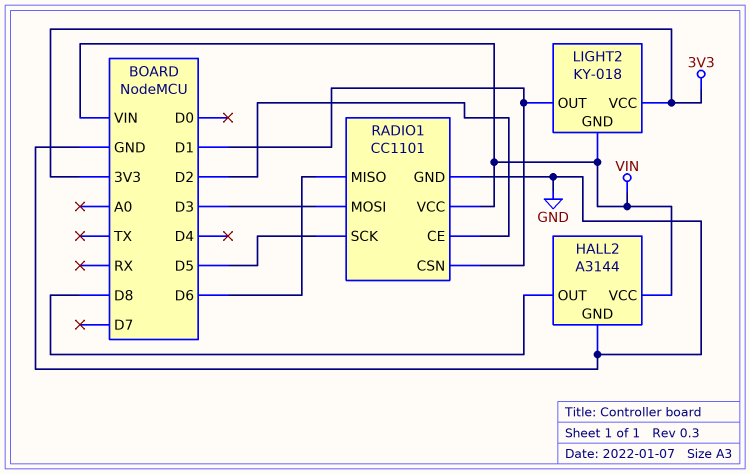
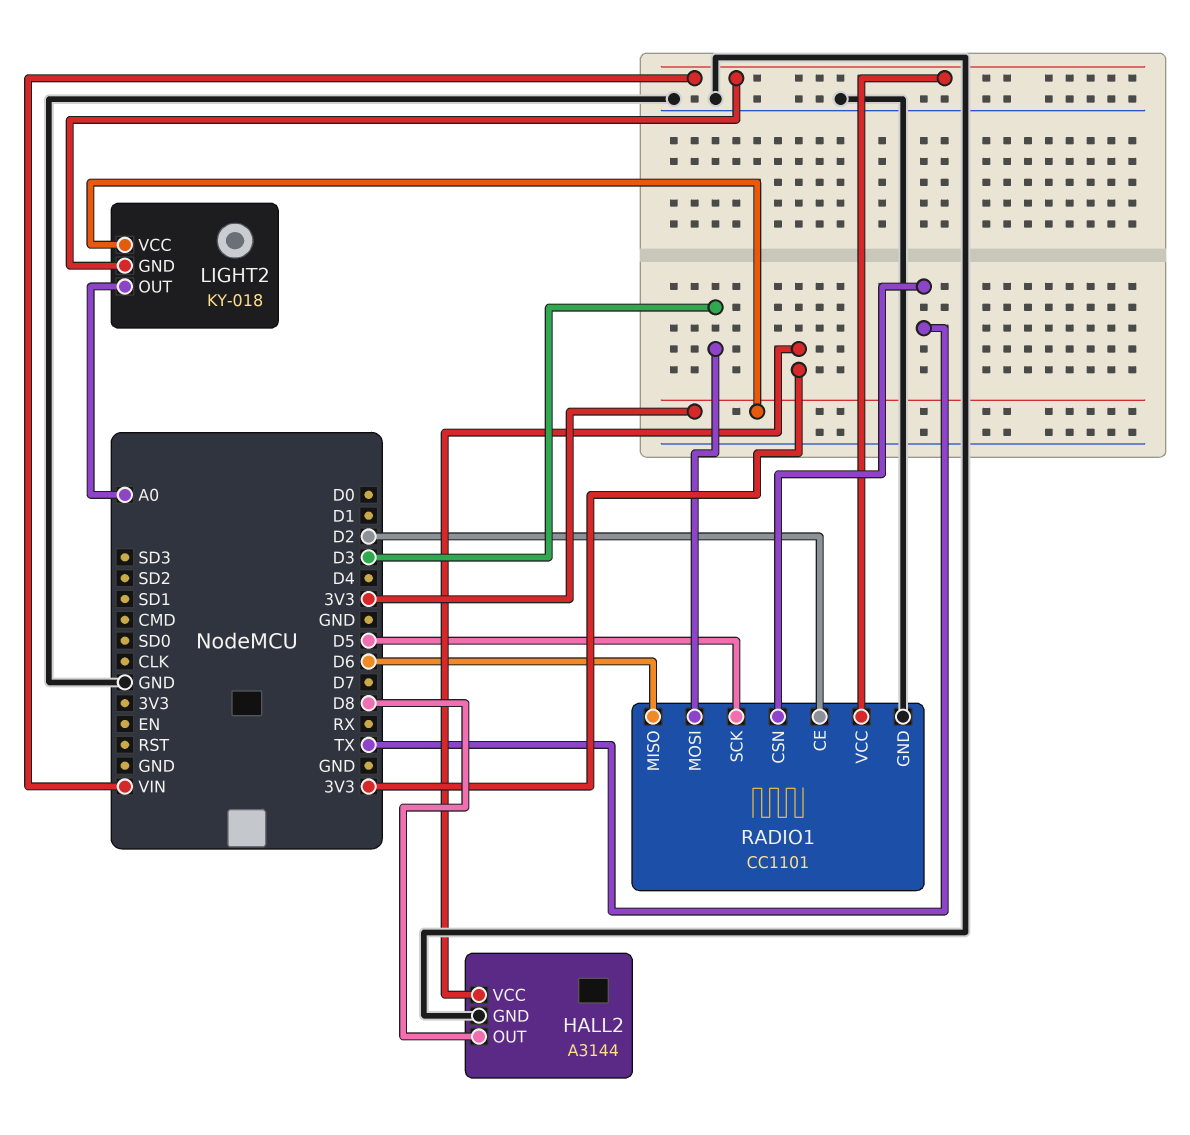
HALL2 pin VCC: VIN -> 3V3
LIGHT2 pin OUT: D1 -> A0
RADIO1 pin CSN: D1 -> TX

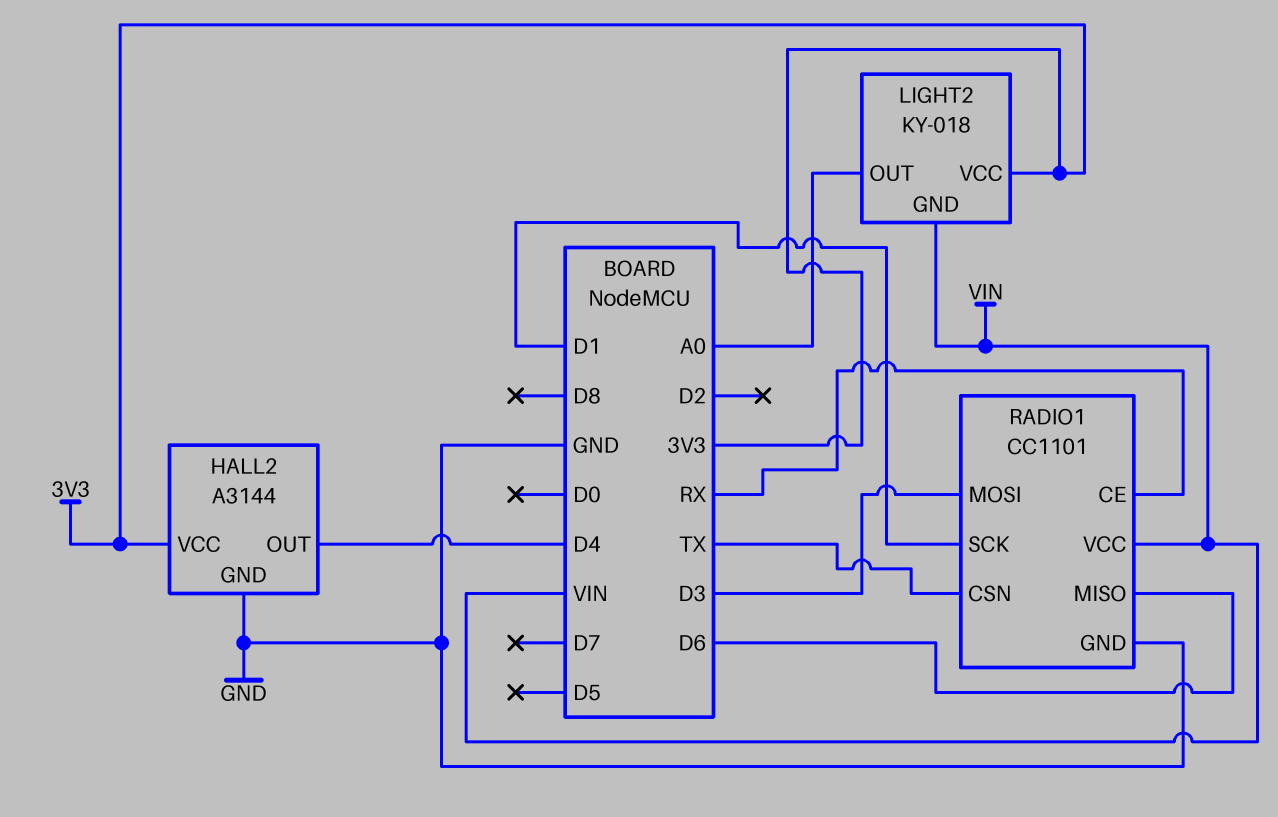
HALL2 pin OUT: D8 -> D4
RADIO1 pin CE: D2 -> RX
RADIO1 pin SCK: D5 -> D1

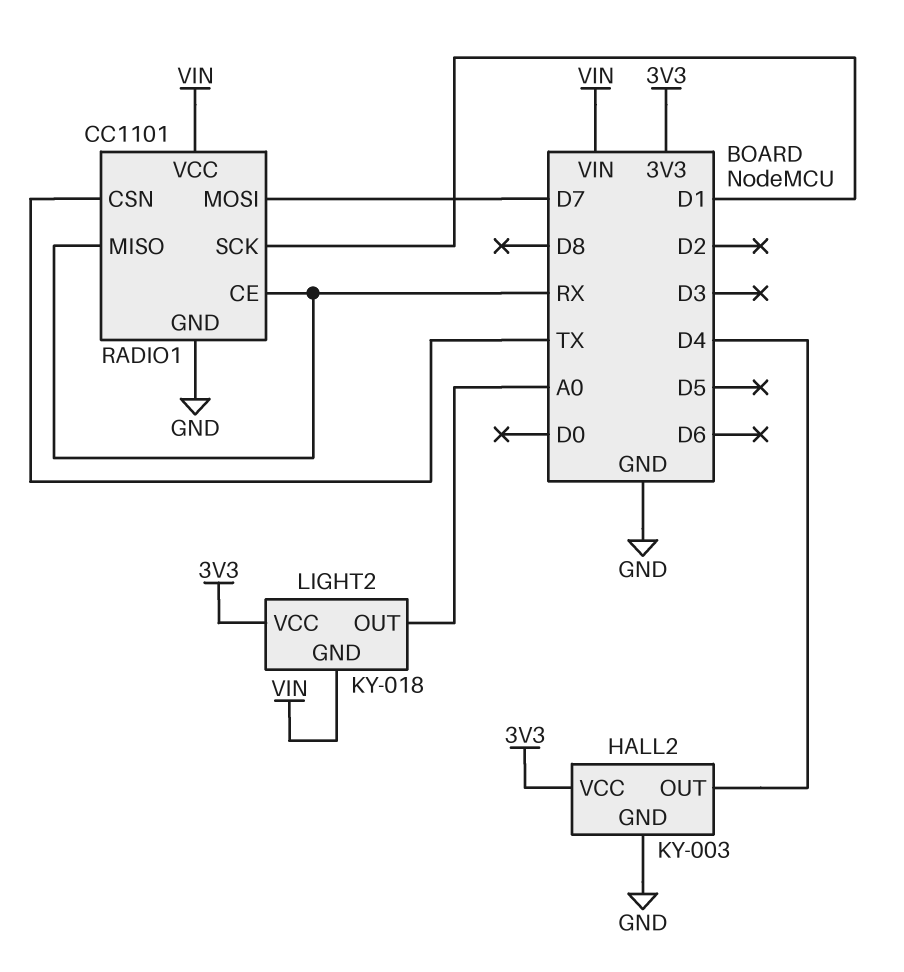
HALL2: A3144 -> KY-003
RADIO1 pin MISO: D6 -> RX
RADIO1 pin MOSI: D3 -> D7

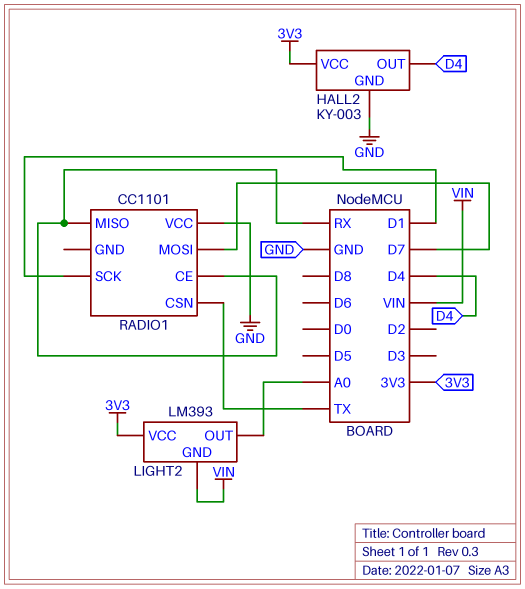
LIGHT2: KY-018 -> LM393
RADIO1 pin GND: GND -> none
RADIO1 pin VCC: VIN -> GND

